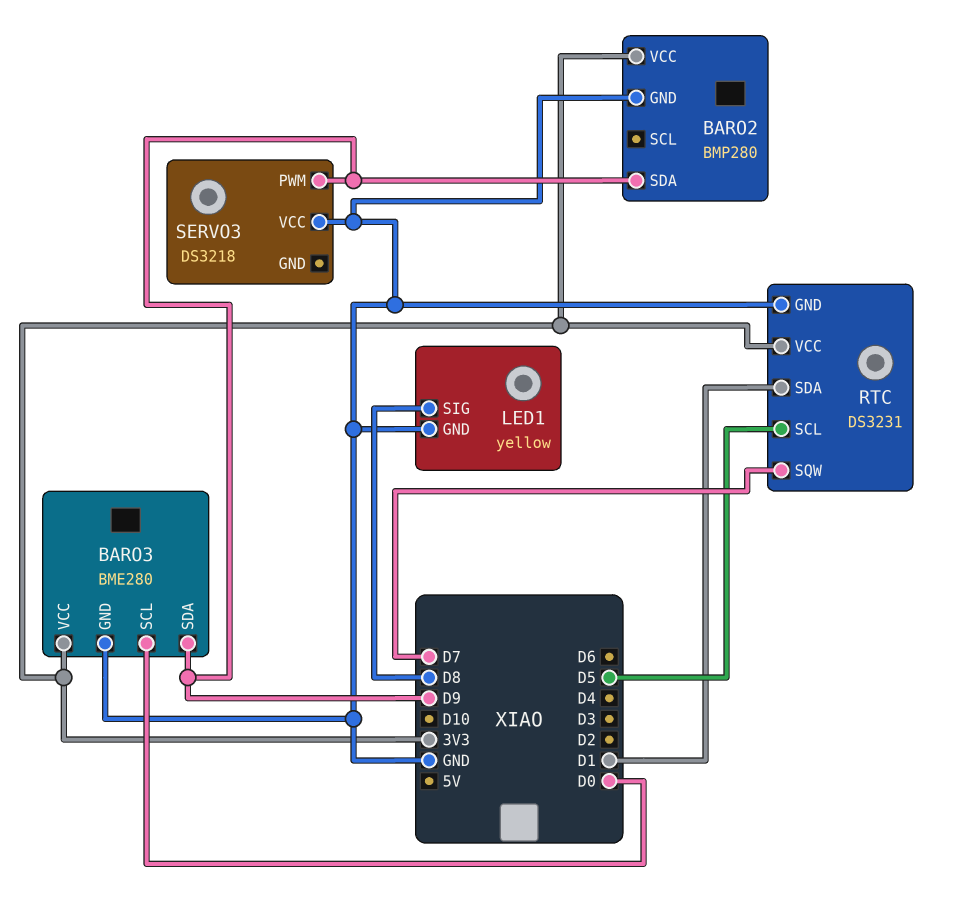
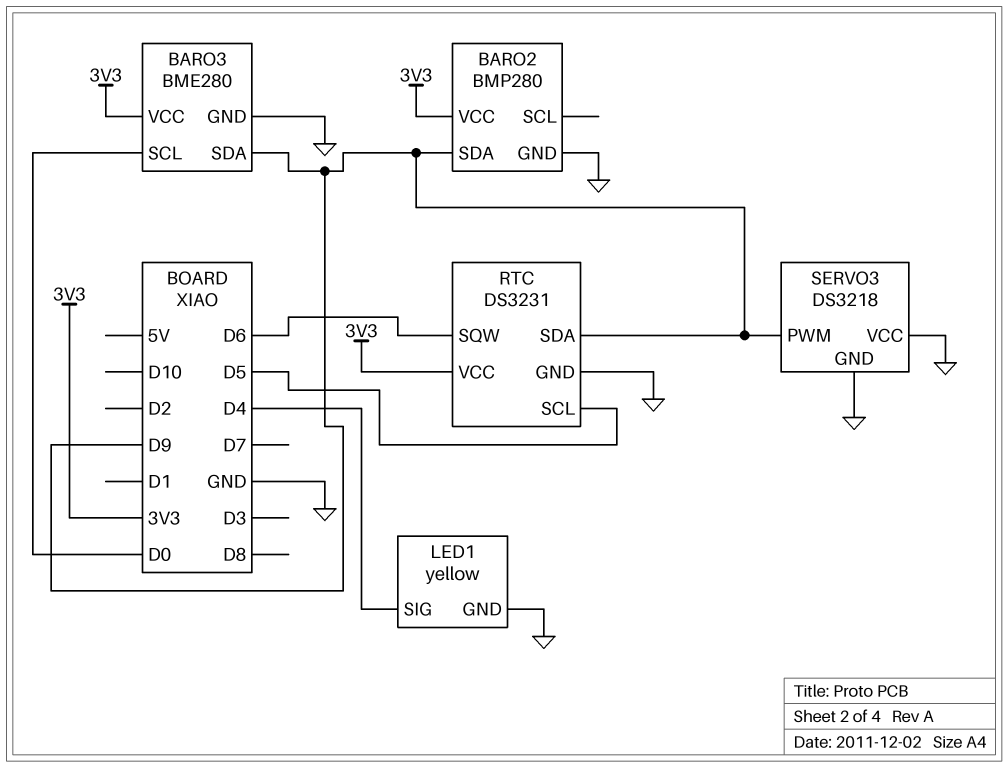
LED1 pin SIG: D8 -> D4
RTC pin SDA: D1 -> D9
RTC pin SQW: D7 -> D6
SERVO3 pin GND: none -> GND

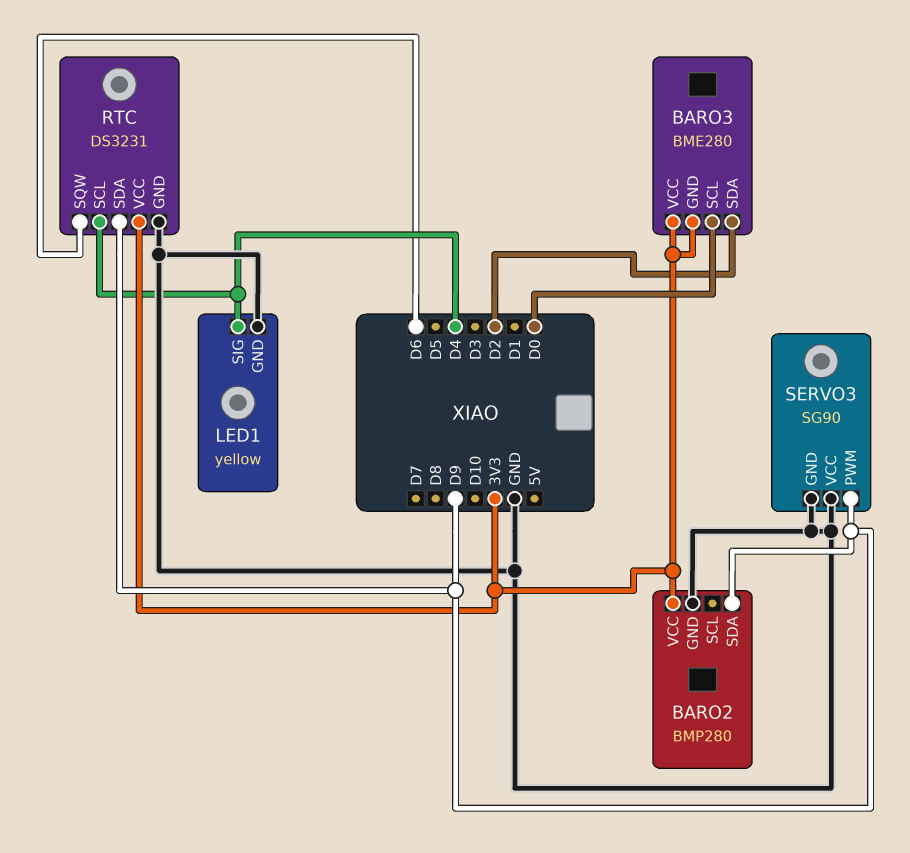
BARO3 pin GND: GND -> 3V3
BARO3 pin SDA: D9 -> D2
RTC pin SCL: D5 -> D4
SERVO3: DS3218 -> SG90

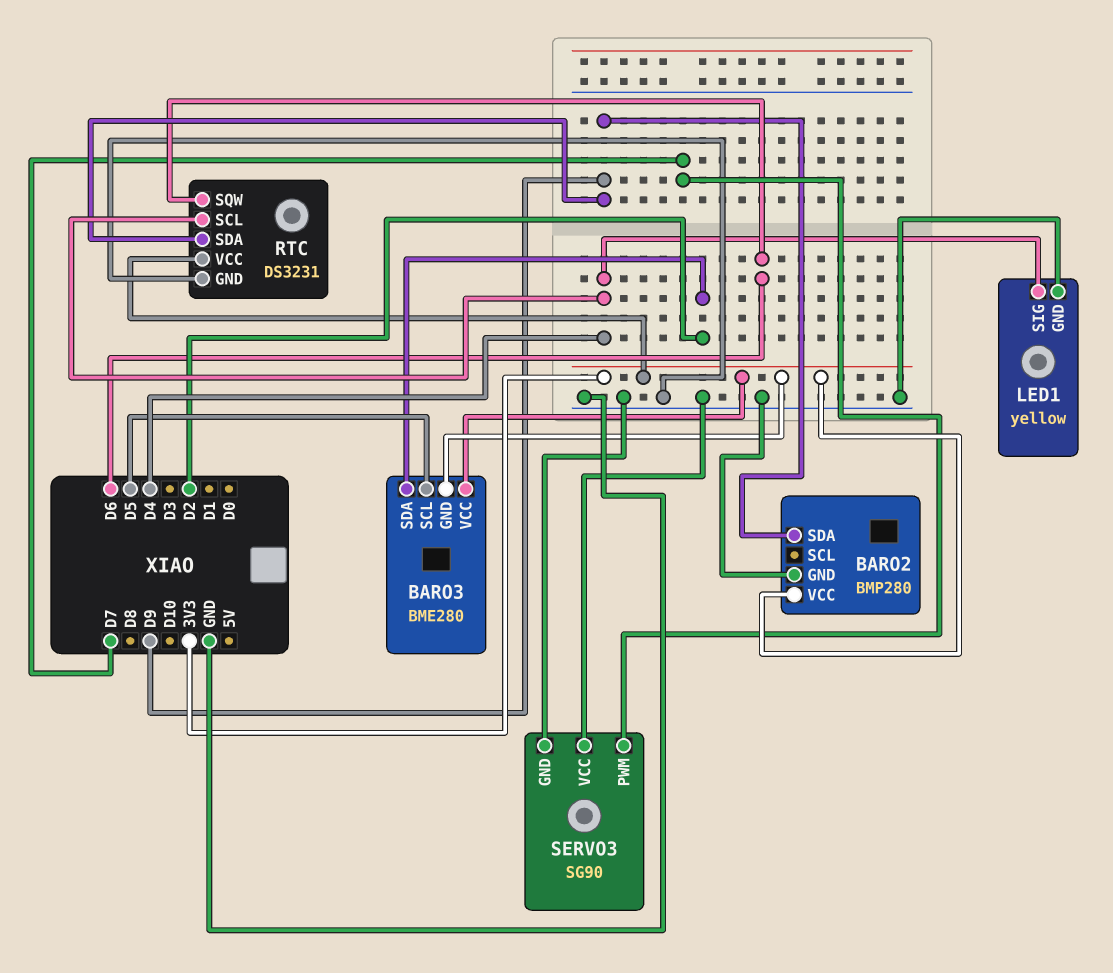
BARO3 pin SCL: D0 -> D5
SERVO3 pin PWM: D9 -> D7

